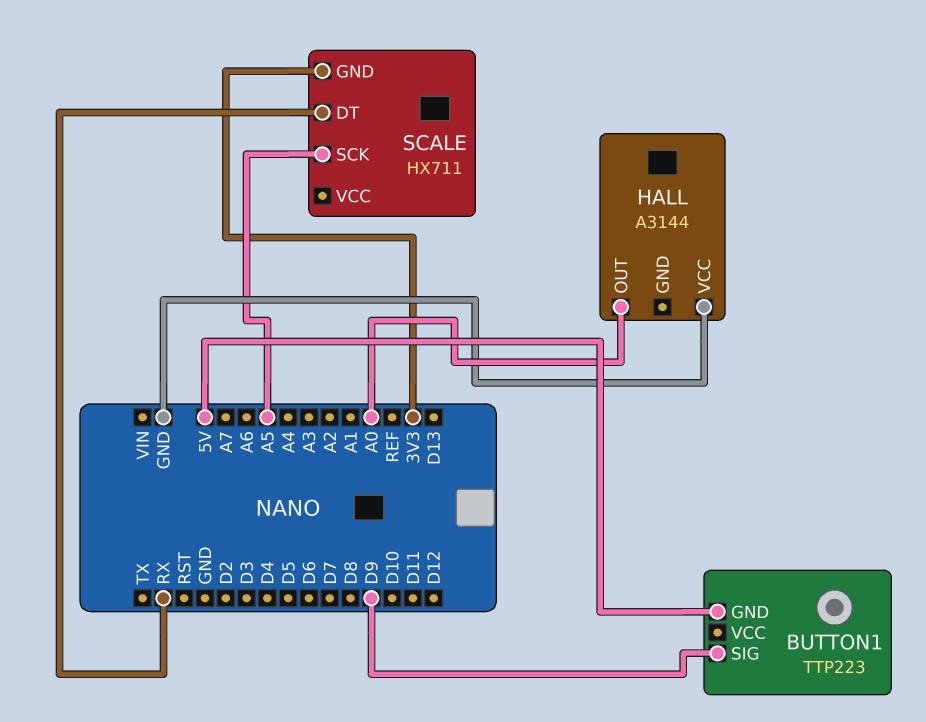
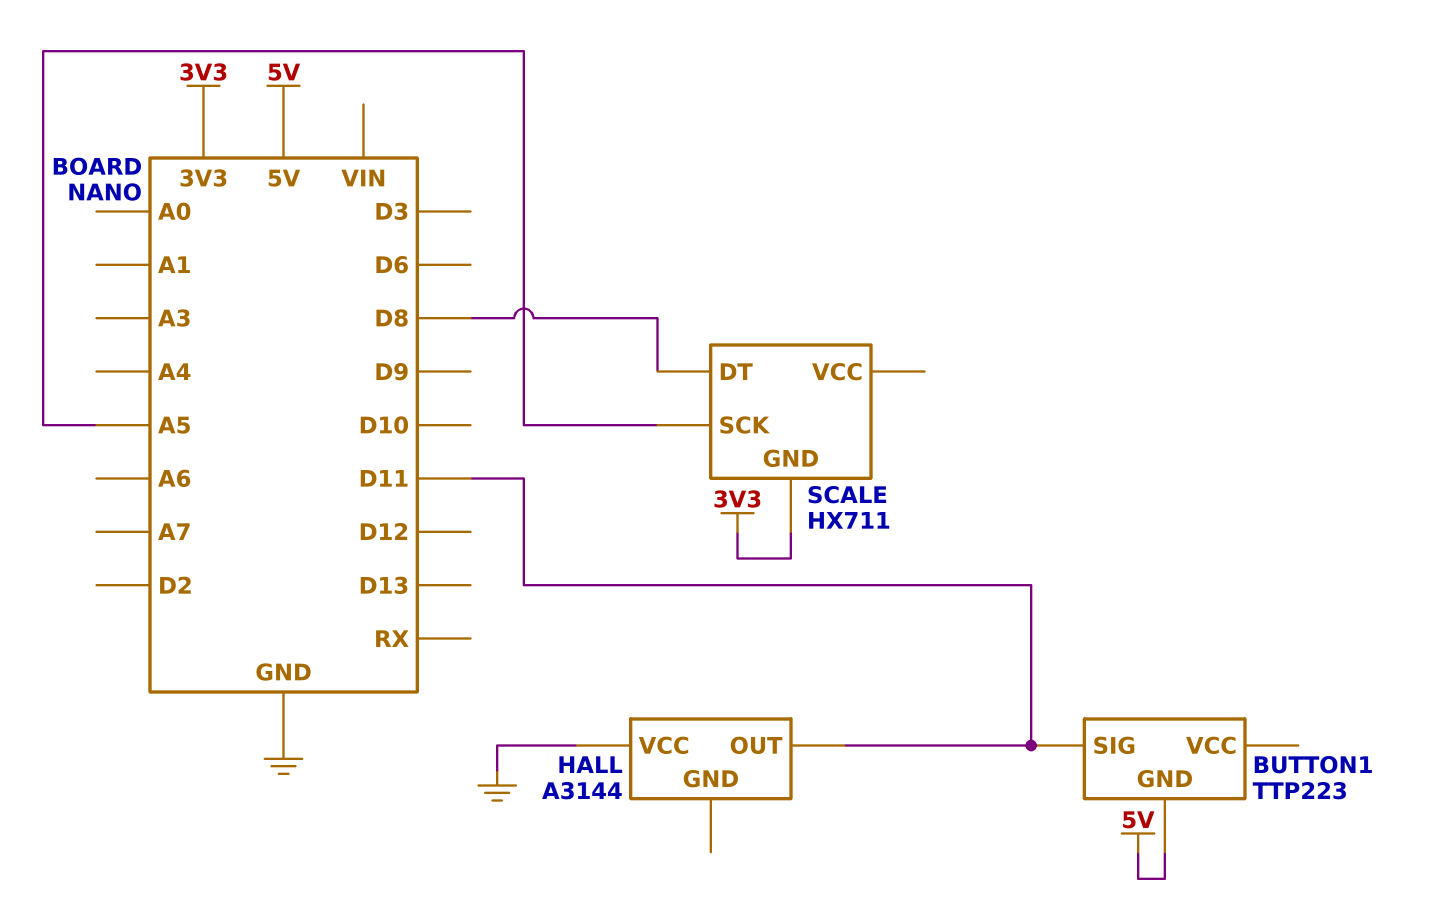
BUTTON1 pin SIG: D9 -> D11
HALL pin OUT: A0 -> D11
SCALE pin DT: RX -> D8

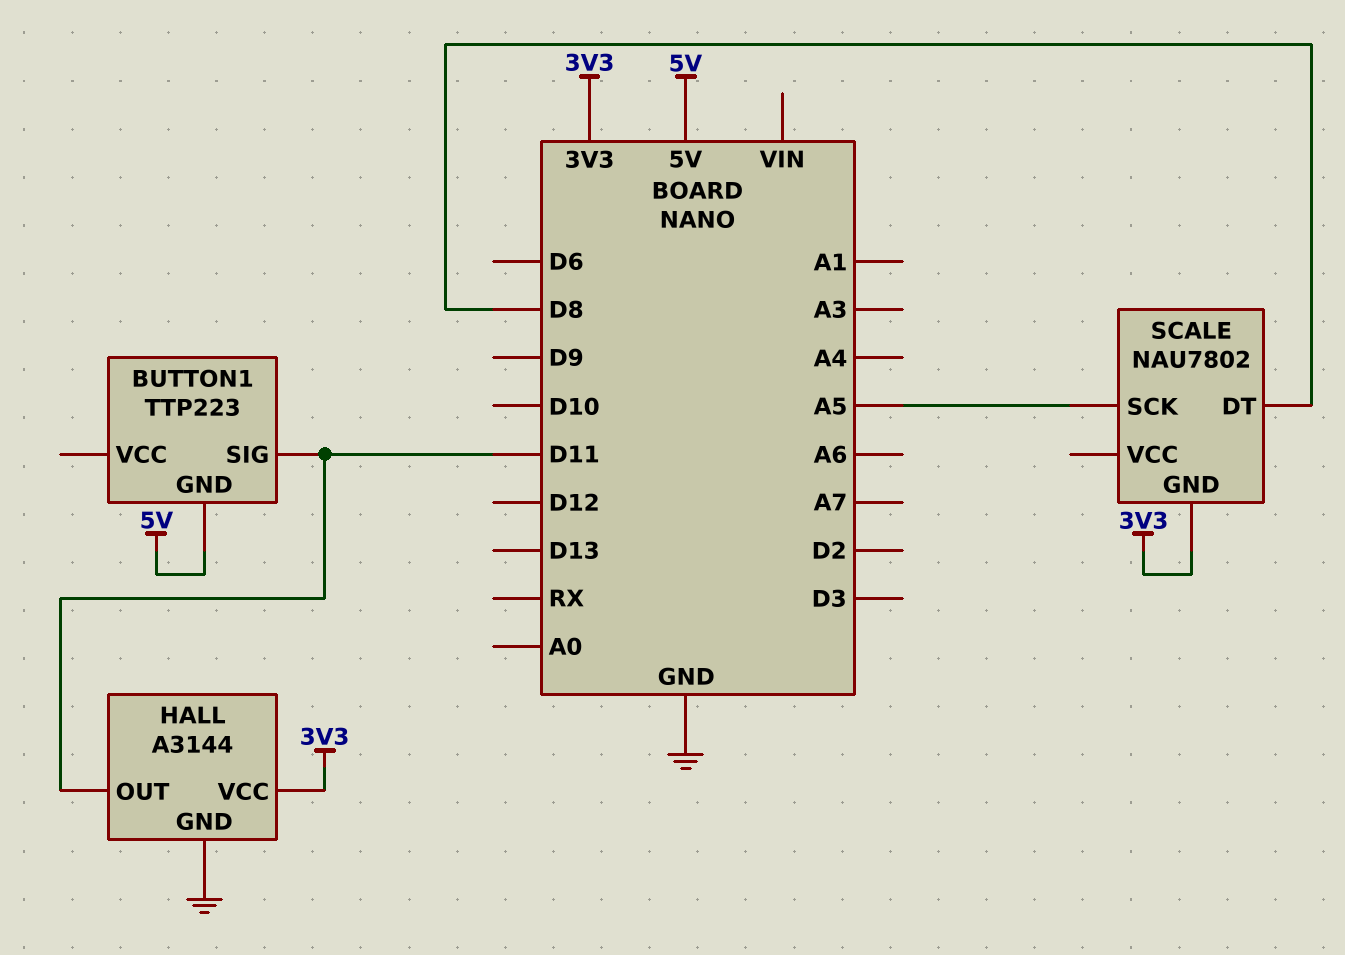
HALL pin GND: none -> GND
HALL pin VCC: GND -> 3V3
SCALE: HX711 -> NAU7802

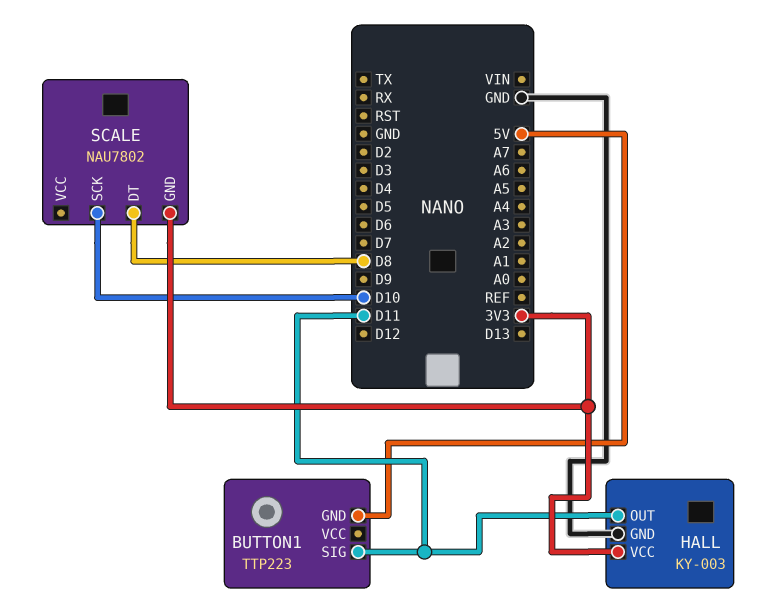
HALL: A3144 -> KY-003
SCALE pin SCK: A5 -> D10

